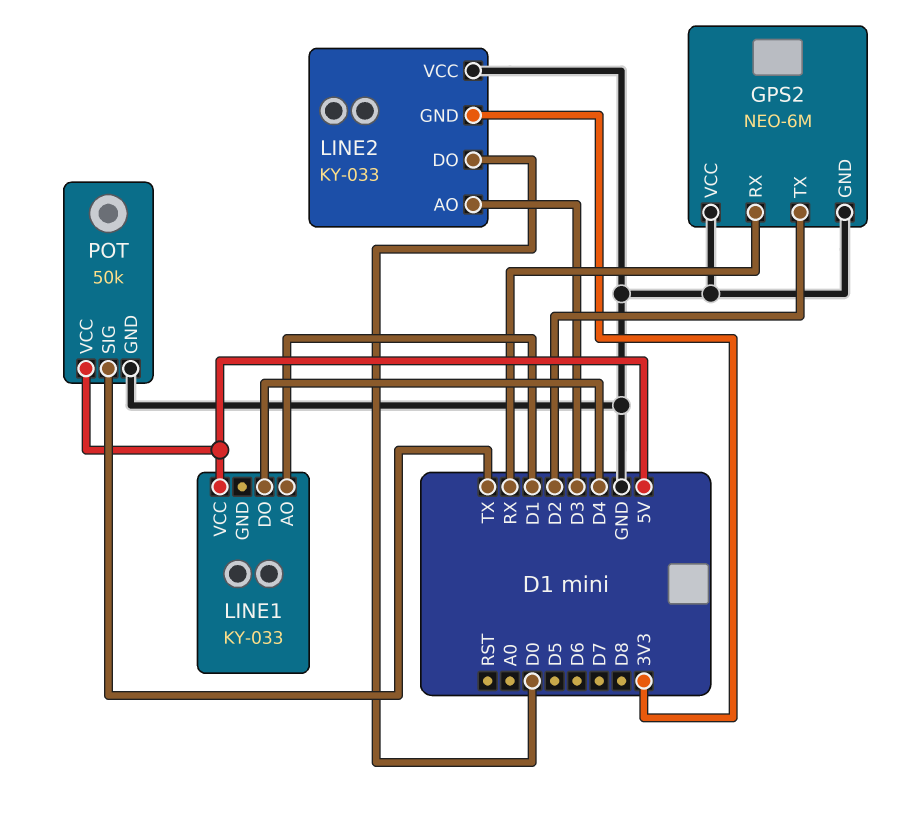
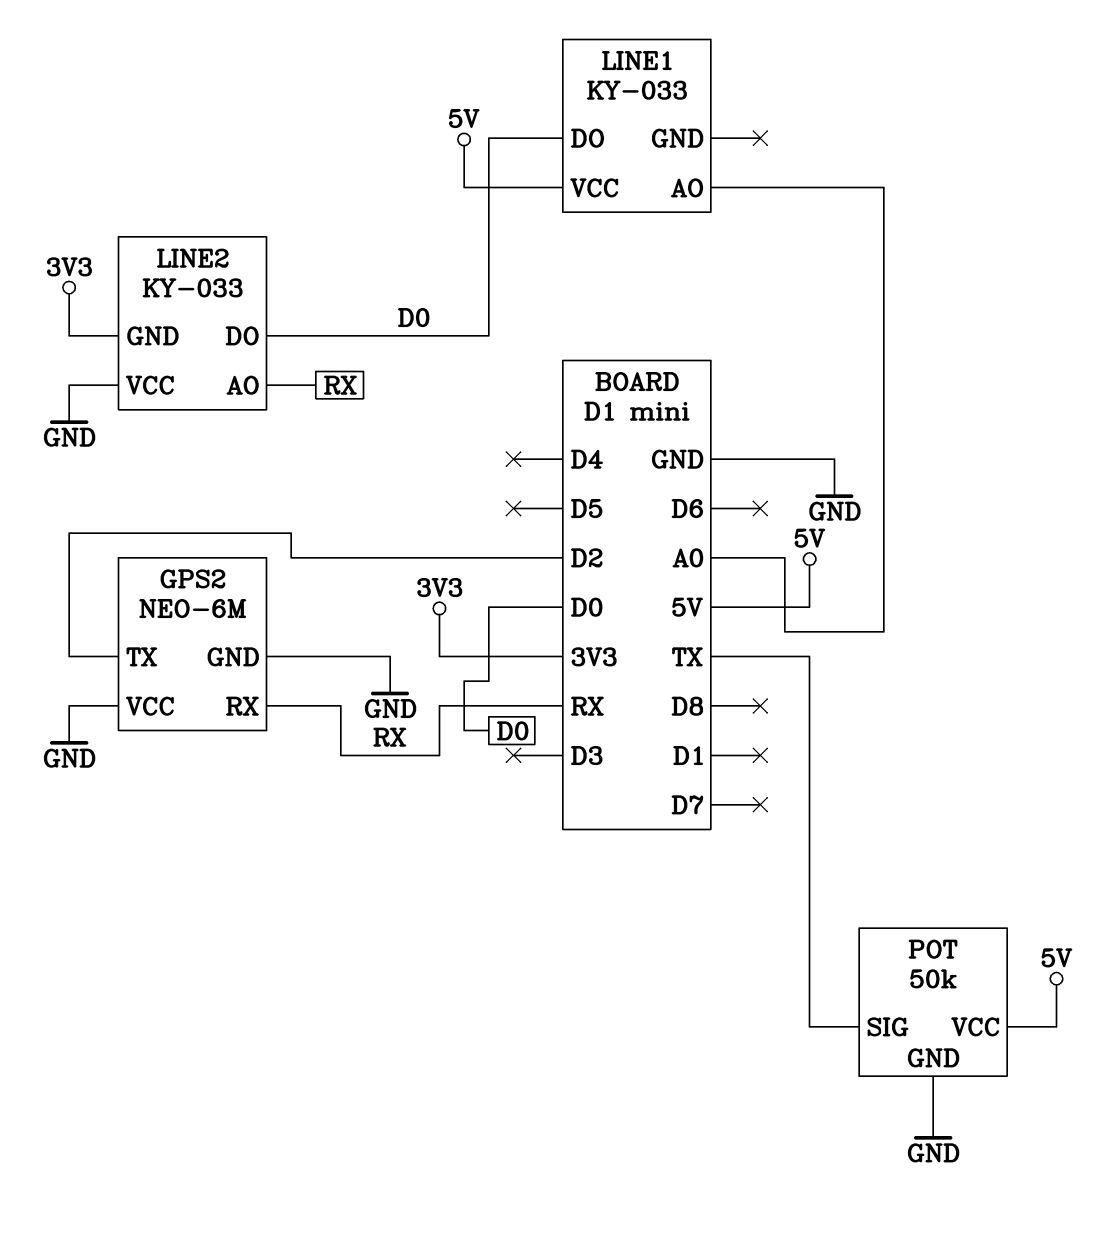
LINE1 pin AO: D1 -> A0
LINE1 pin DO: D4 -> D0
LINE2 pin AO: D3 -> RX

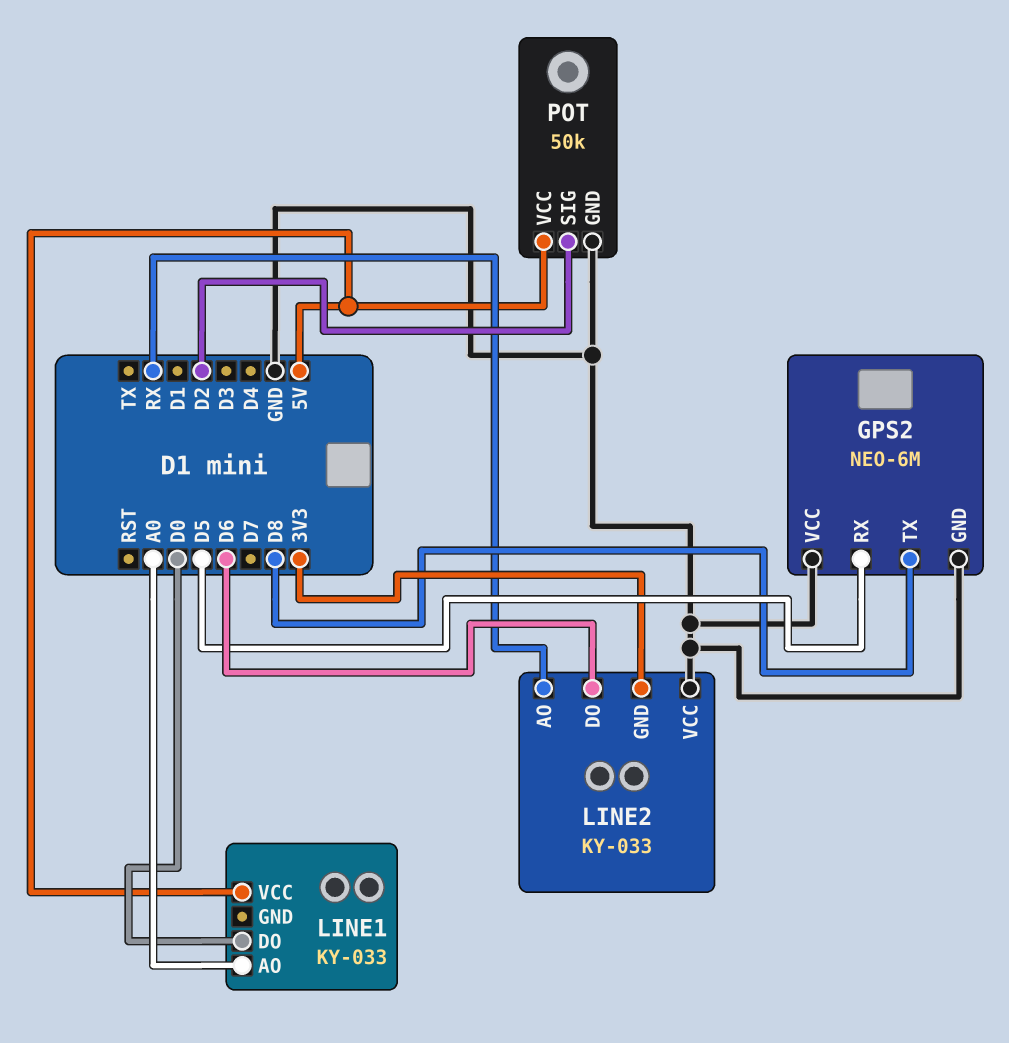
GPS2 pin RX: RX -> D5
GPS2 pin TX: D2 -> D8
LINE2 pin DO: D0 -> D6
POT pin SIG: TX -> D2

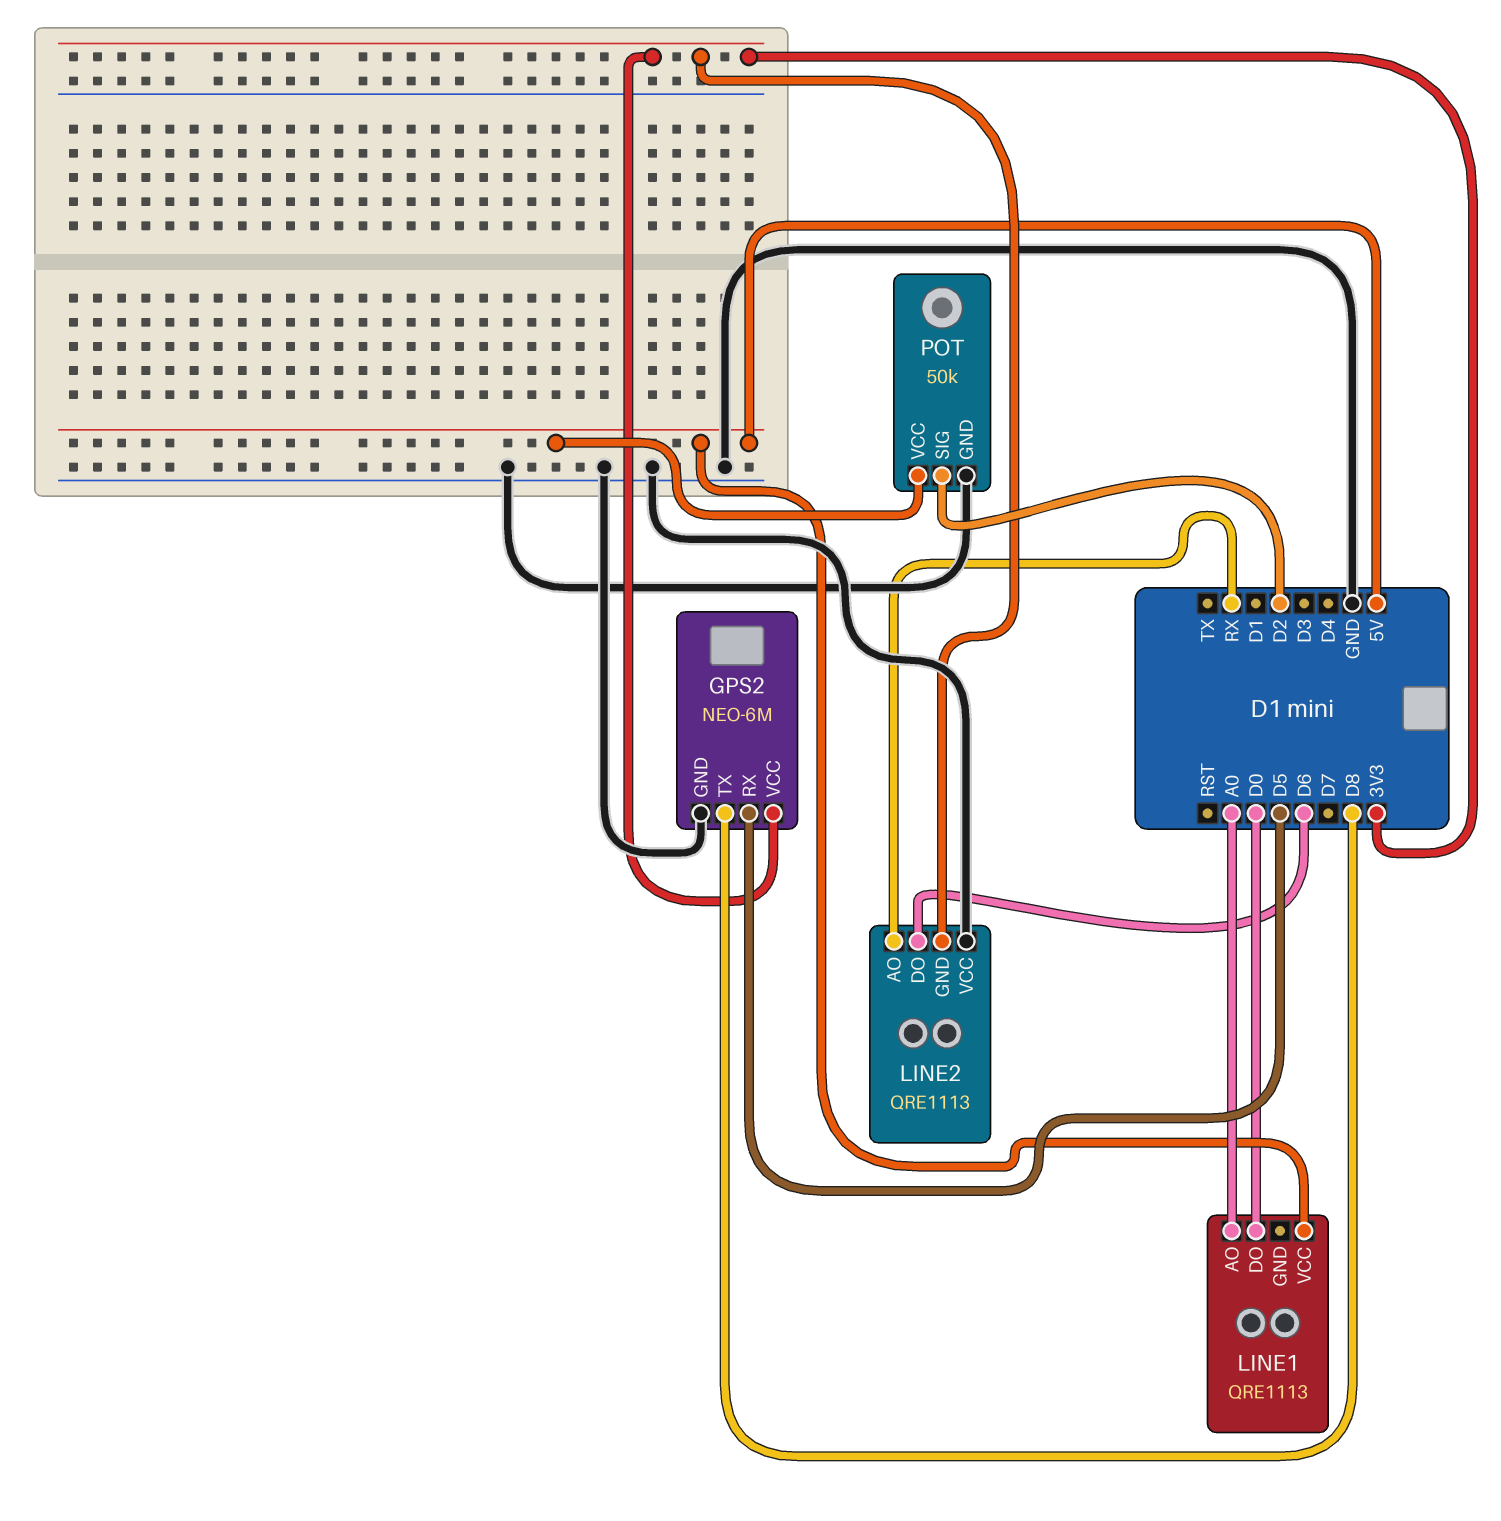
GPS2 pin VCC: GND -> 3V3
LINE1: KY-033 -> QRE1113
LINE2: KY-033 -> QRE1113

